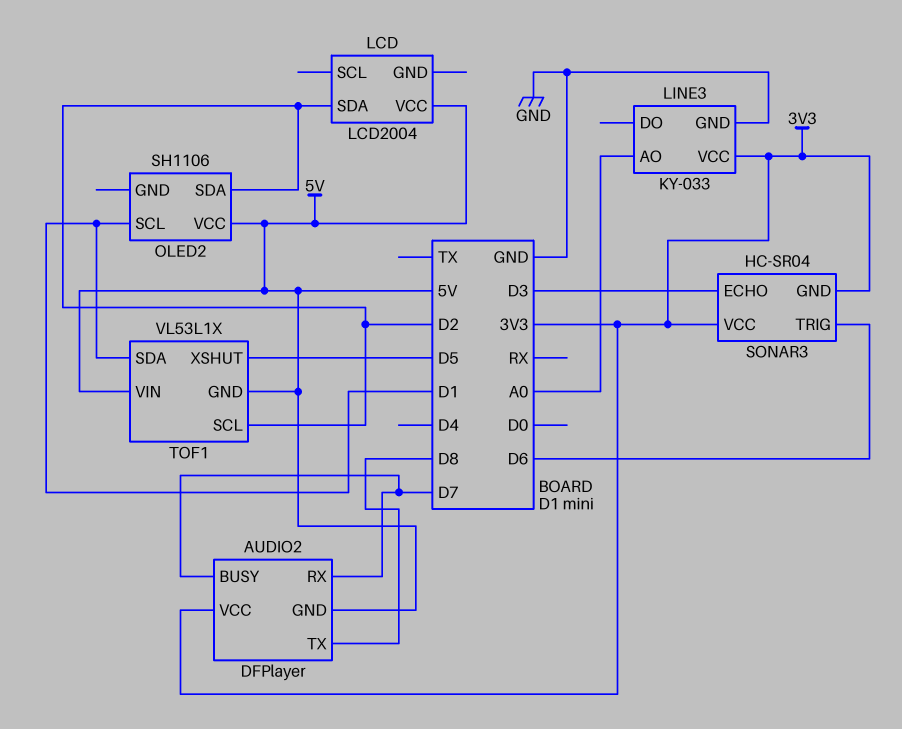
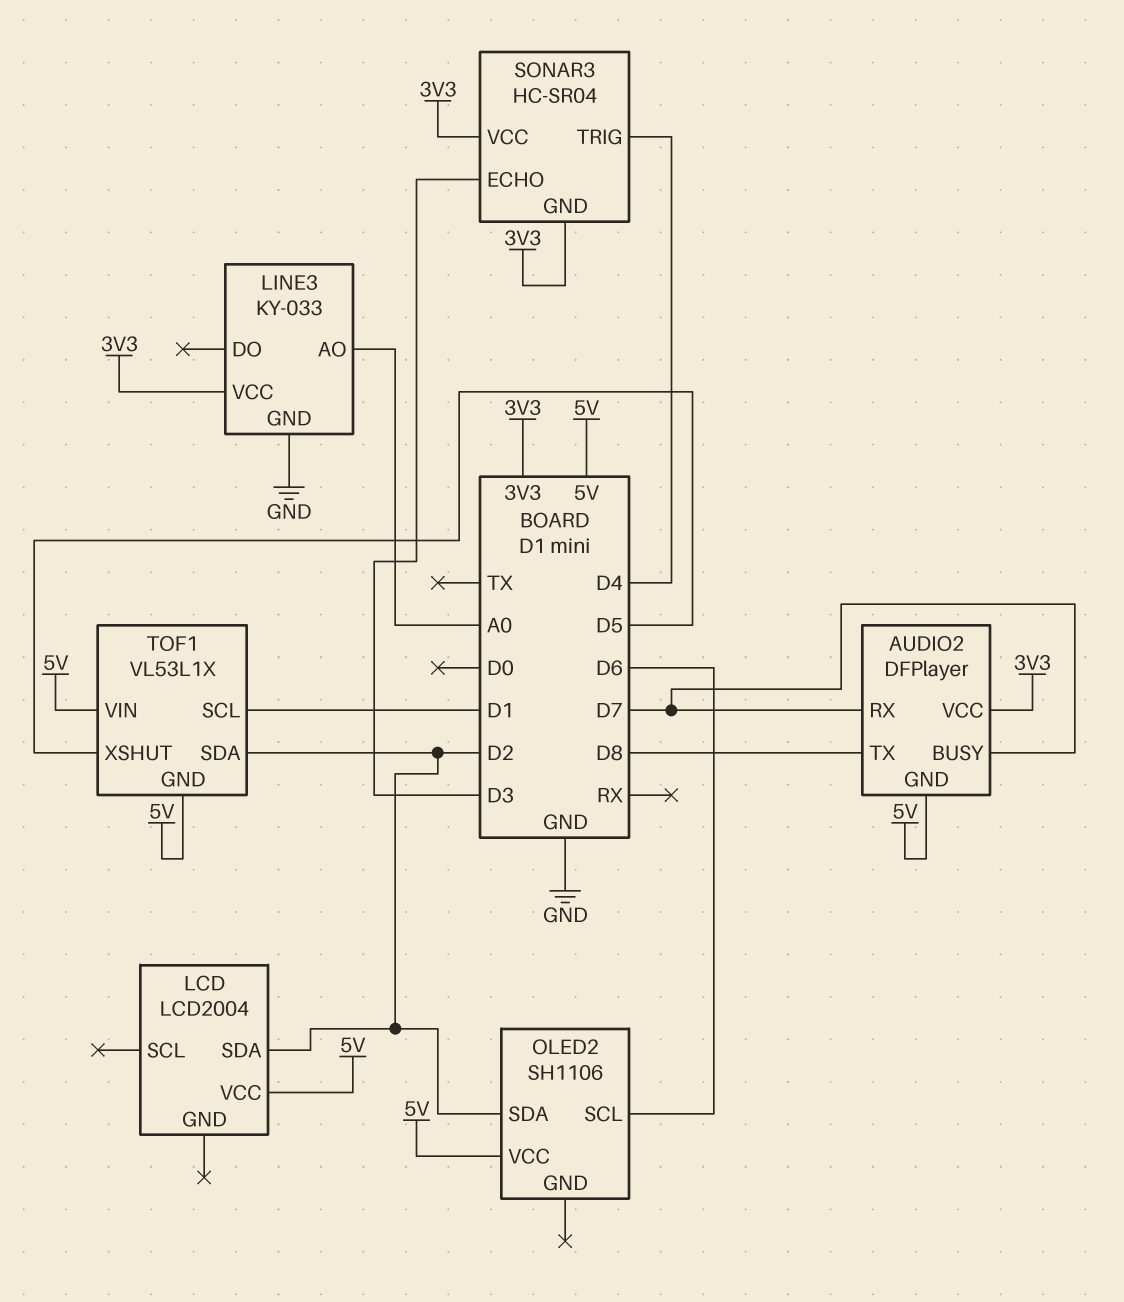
OLED2 pin SCL: D1 -> D6
SONAR3 pin TRIG: D6 -> D4
TOF1 pin SCL: D2 -> D1
TOF1 pin SDA: D1 -> D2

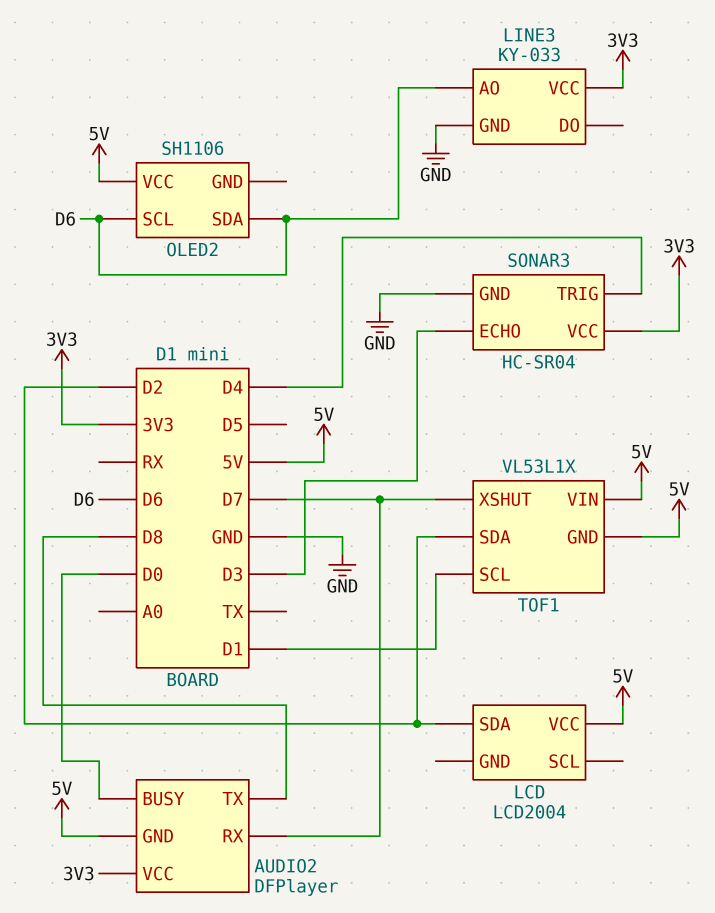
AUDIO2 pin BUSY: D7 -> D0
LINE3 pin AO: A0 -> D6
OLED2 pin SDA: D2 -> D6
SONAR3 pin GND: 3V3 -> GND
TOF1 pin XSHUT: D5 -> D7

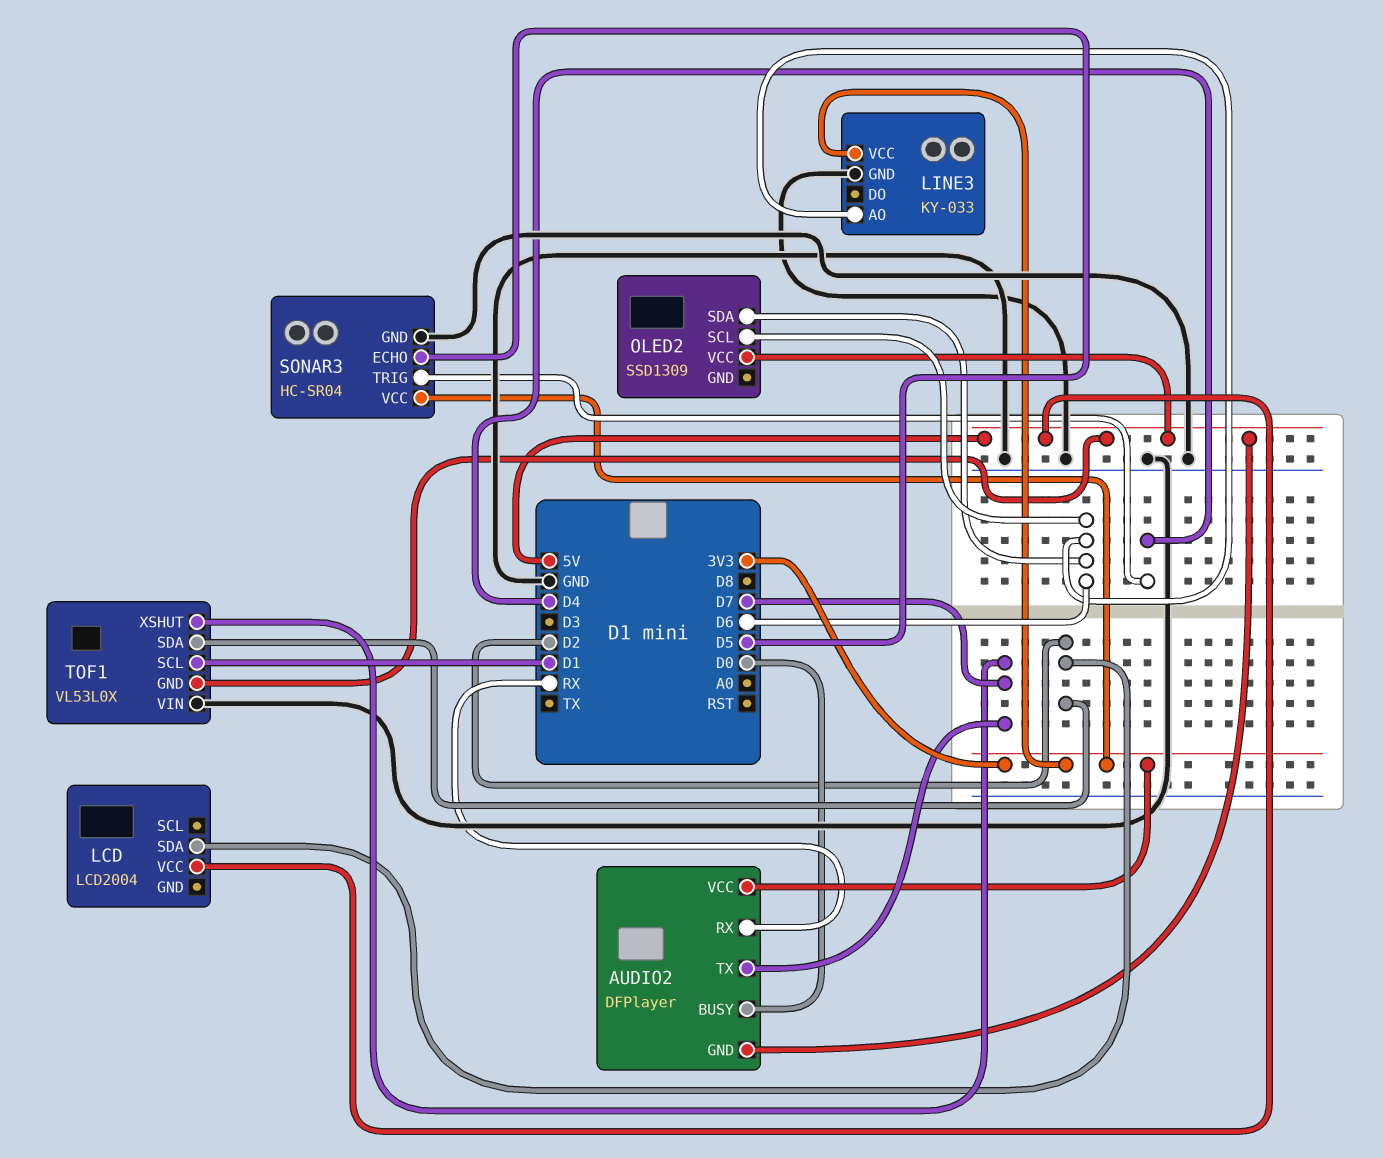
AUDIO2 pin RX: D7 -> RX
AUDIO2 pin TX: D8 -> D7
OLED2: SH1106 -> SSD1309
SONAR3 pin ECHO: D3 -> D5
TOF1: VL53L1X -> VL53L0X
TOF1 pin VIN: 5V -> GND

